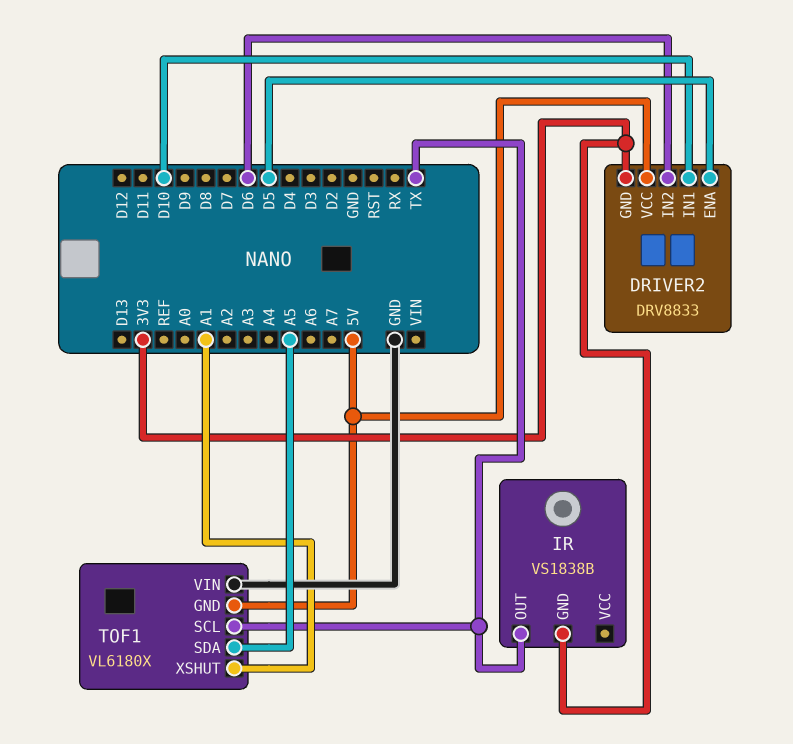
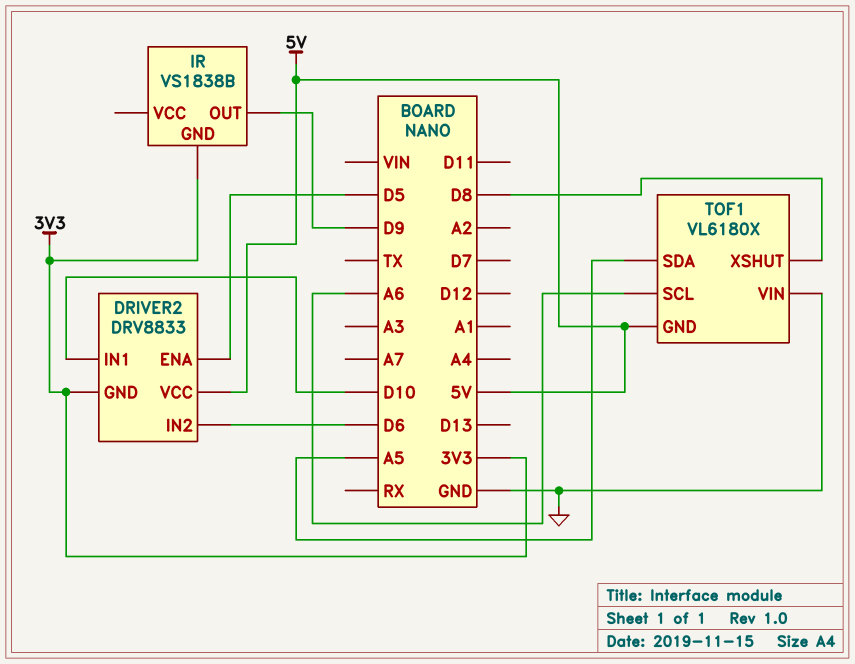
IR pin OUT: TX -> D9
TOF1 pin SCL: TX -> A6
TOF1 pin XSHUT: A1 -> D8

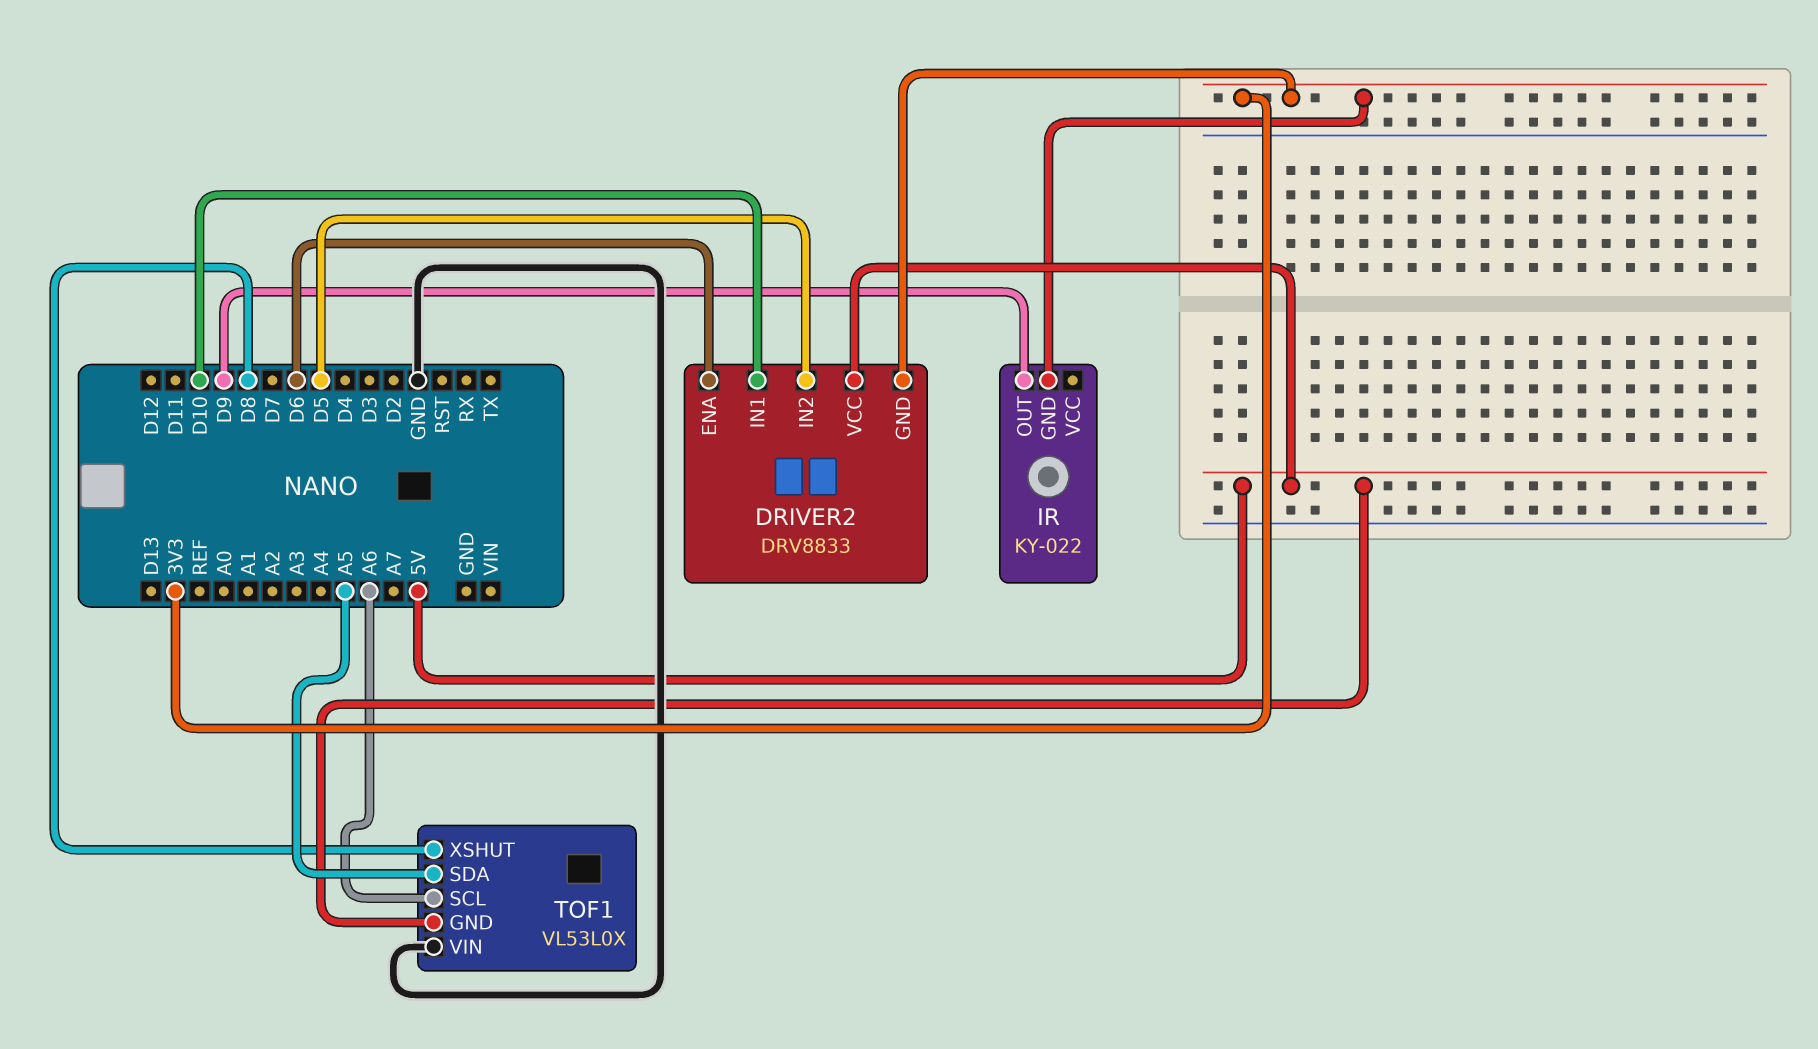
DRIVER2 pin ENA: D5 -> D6
DRIVER2 pin IN2: D6 -> D5
IR: VS1838B -> KY-022
TOF1: VL6180X -> VL53L0X

